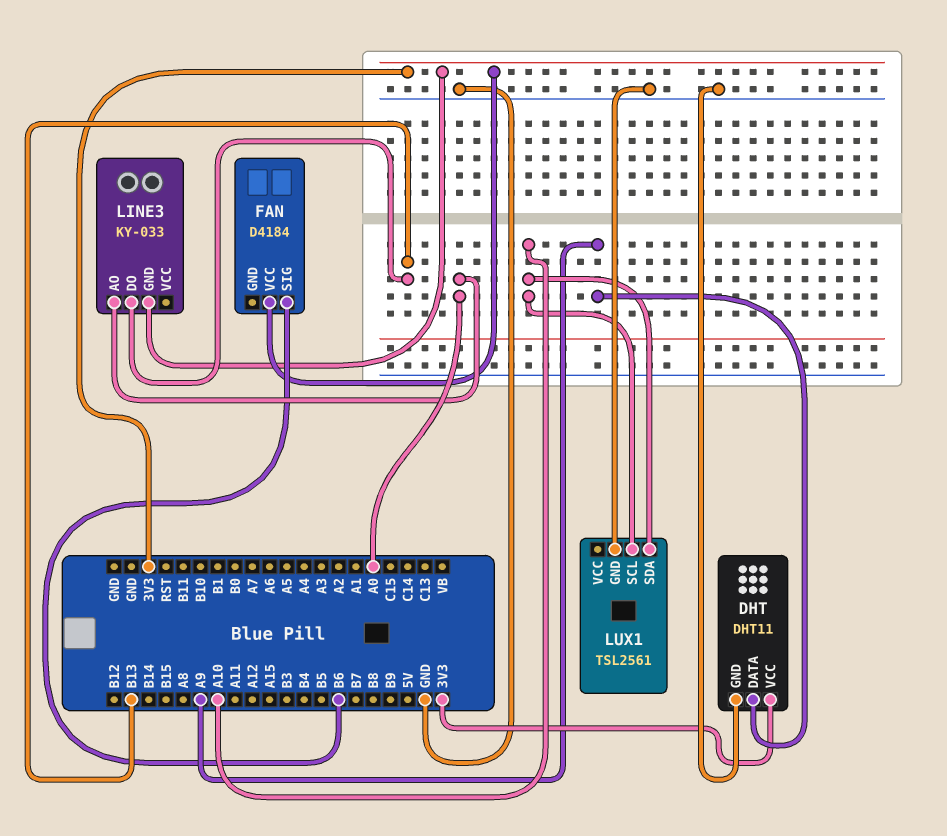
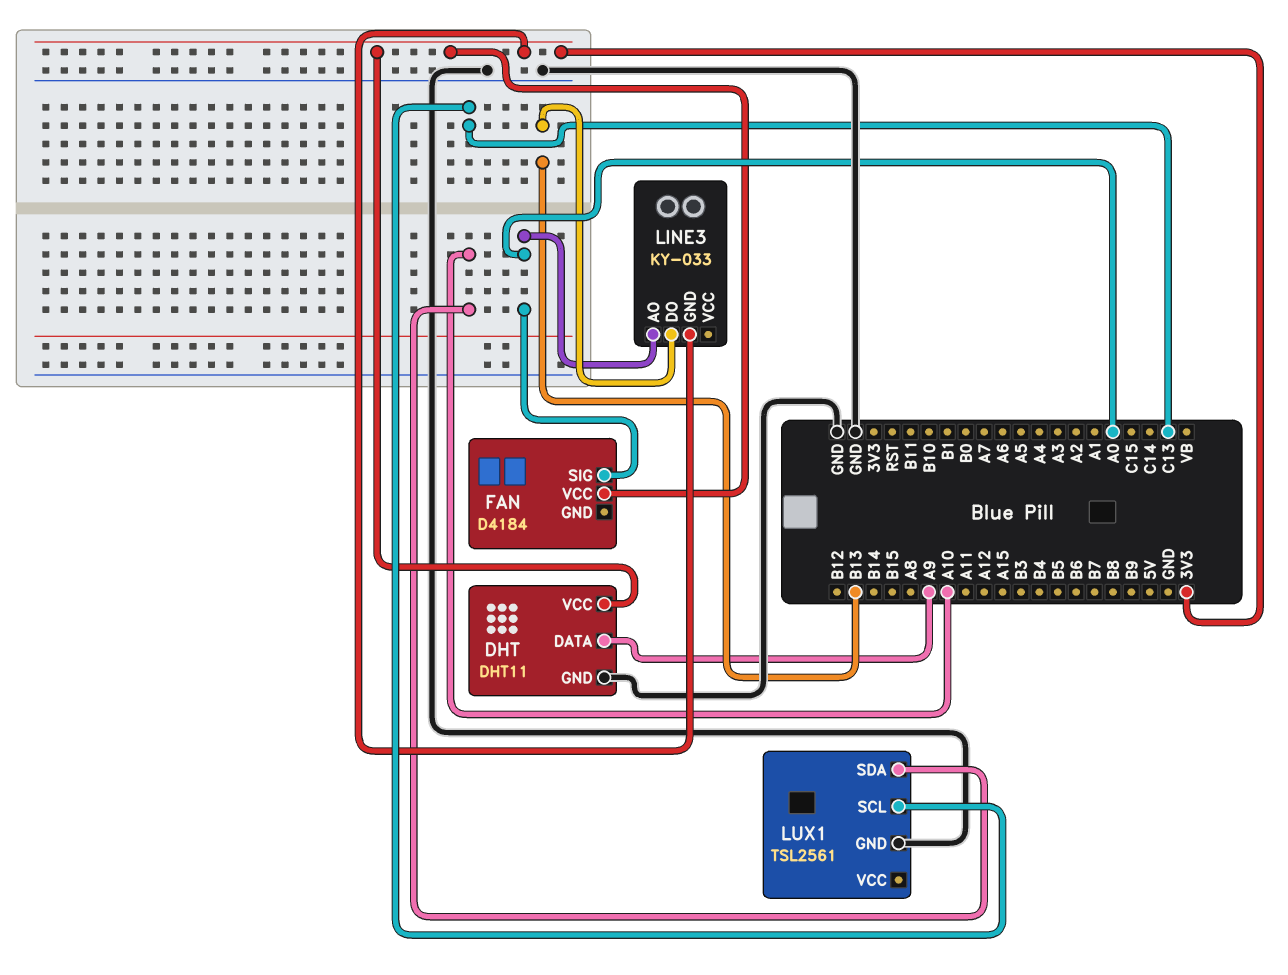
FAN pin SIG: B6 -> A0
LUX1 pin SCL: A10 -> C13

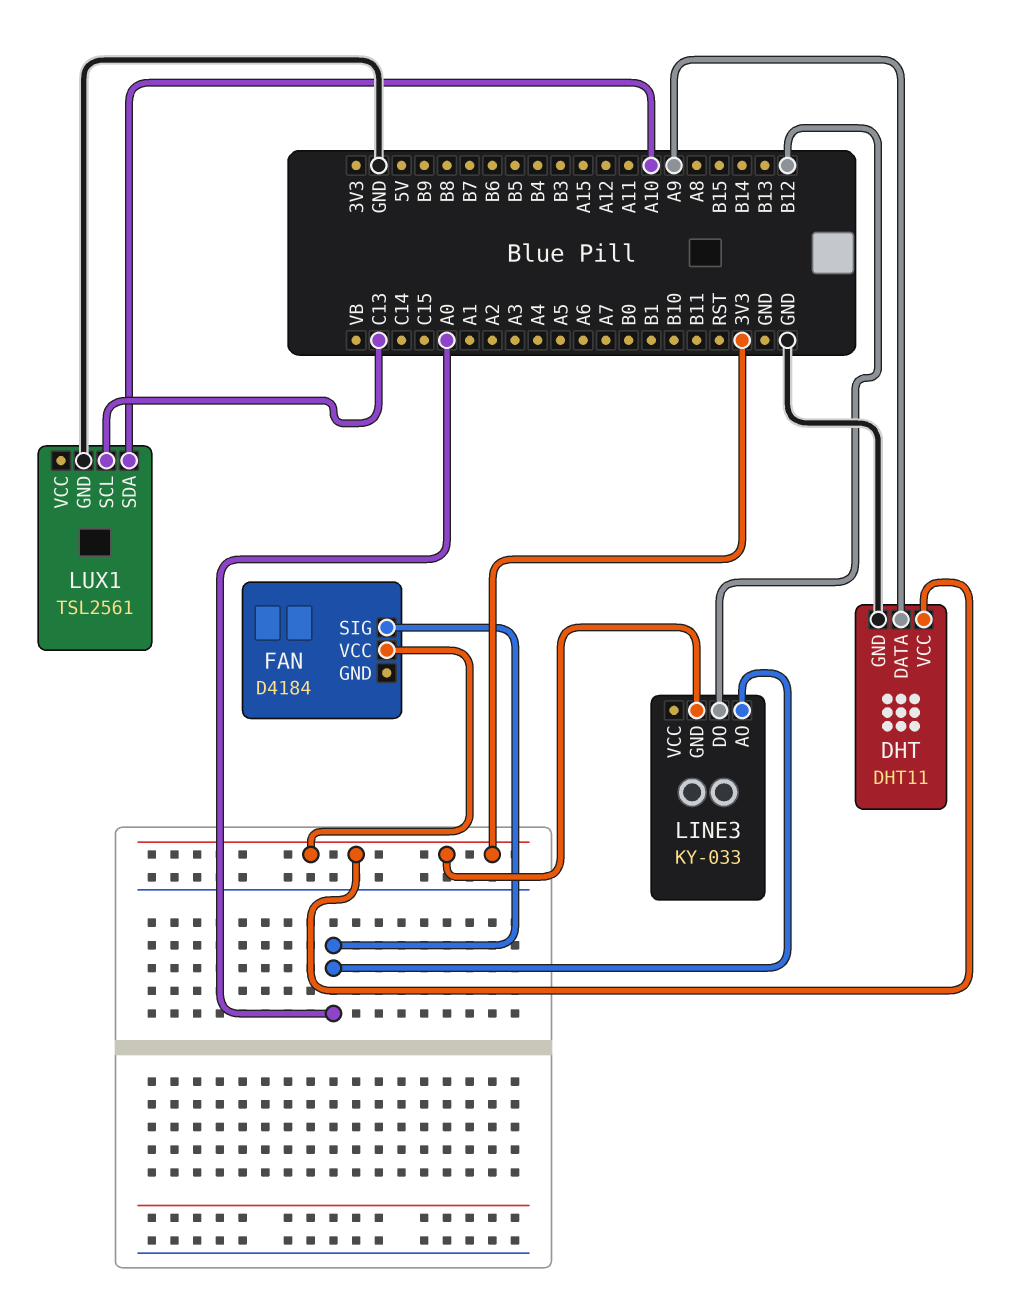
LINE3 pin DO: B13 -> B12

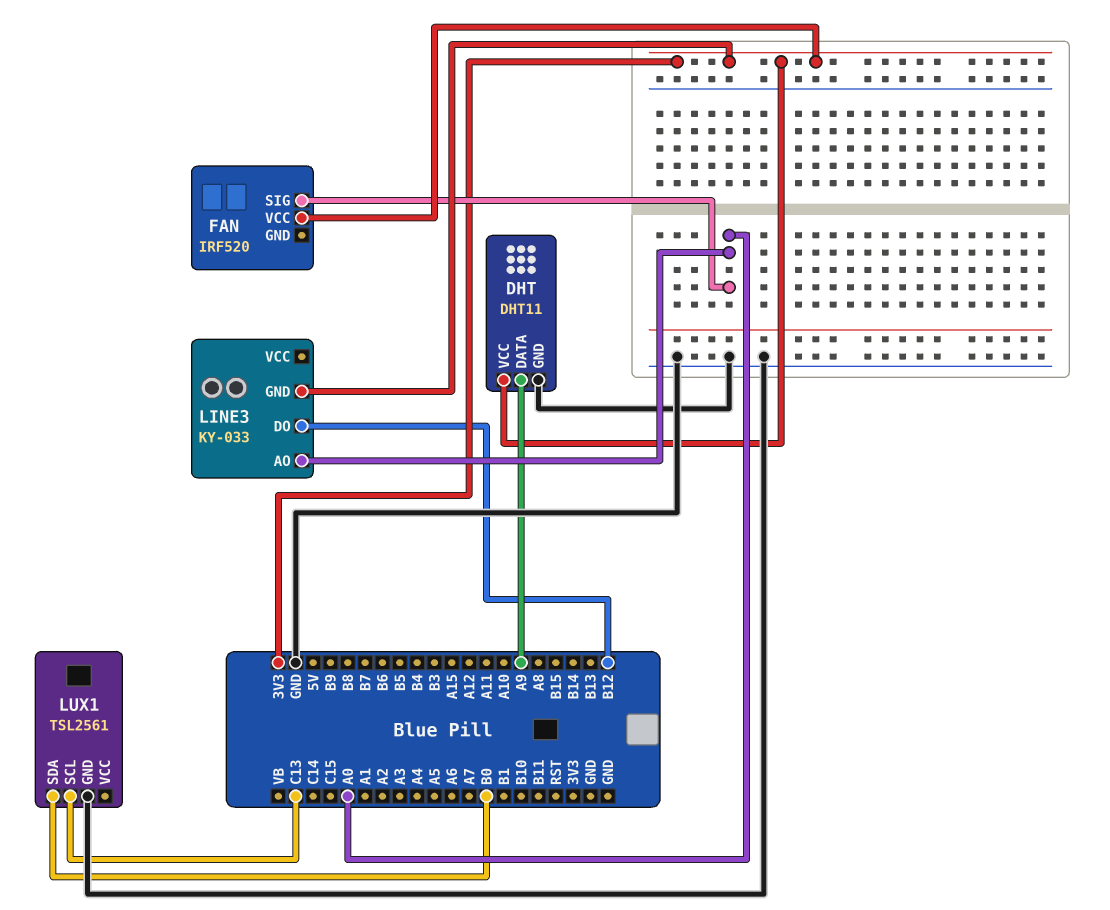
FAN: D4184 -> IRF520
LUX1 pin SDA: A10 -> B0

